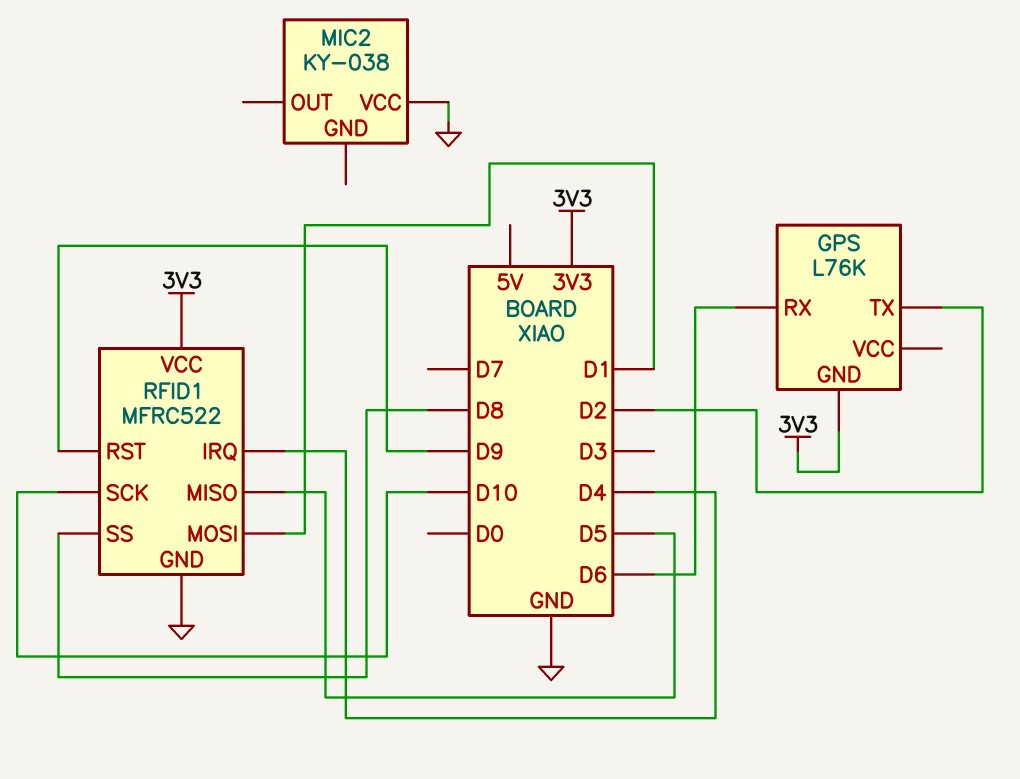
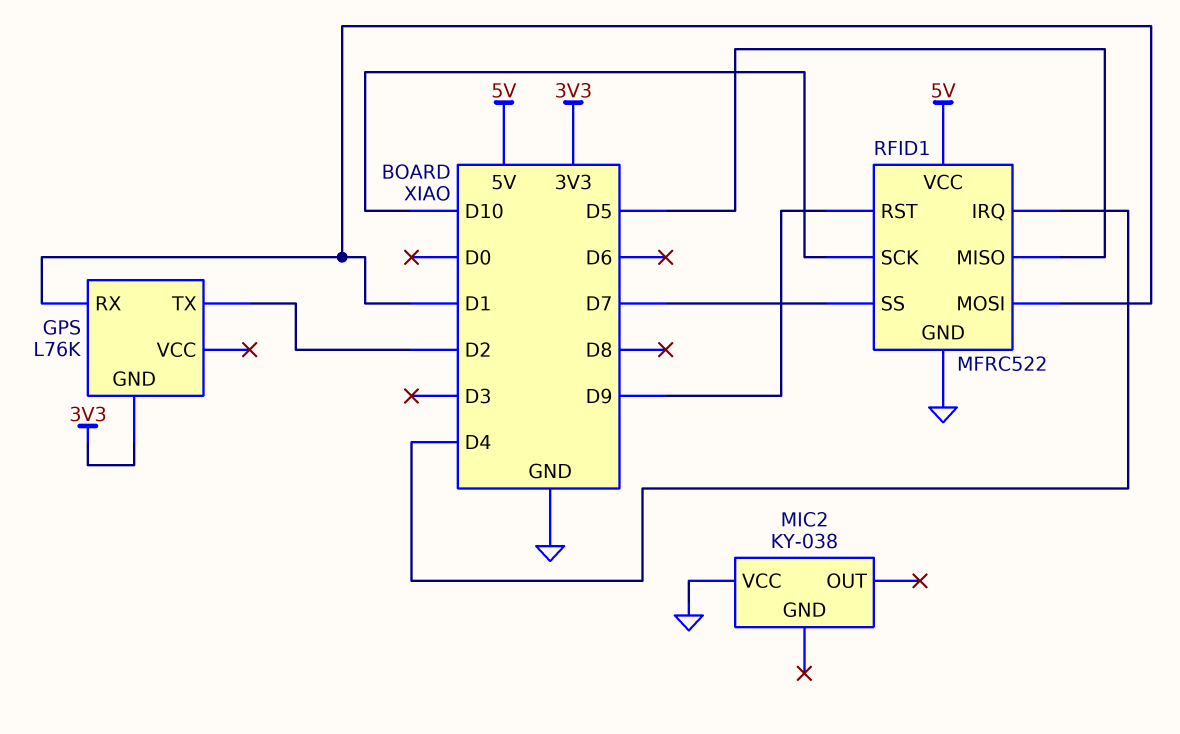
GPS pin RX: D6 -> D1
RFID1 pin SS: D8 -> D7
RFID1 pin VCC: 3V3 -> 5V

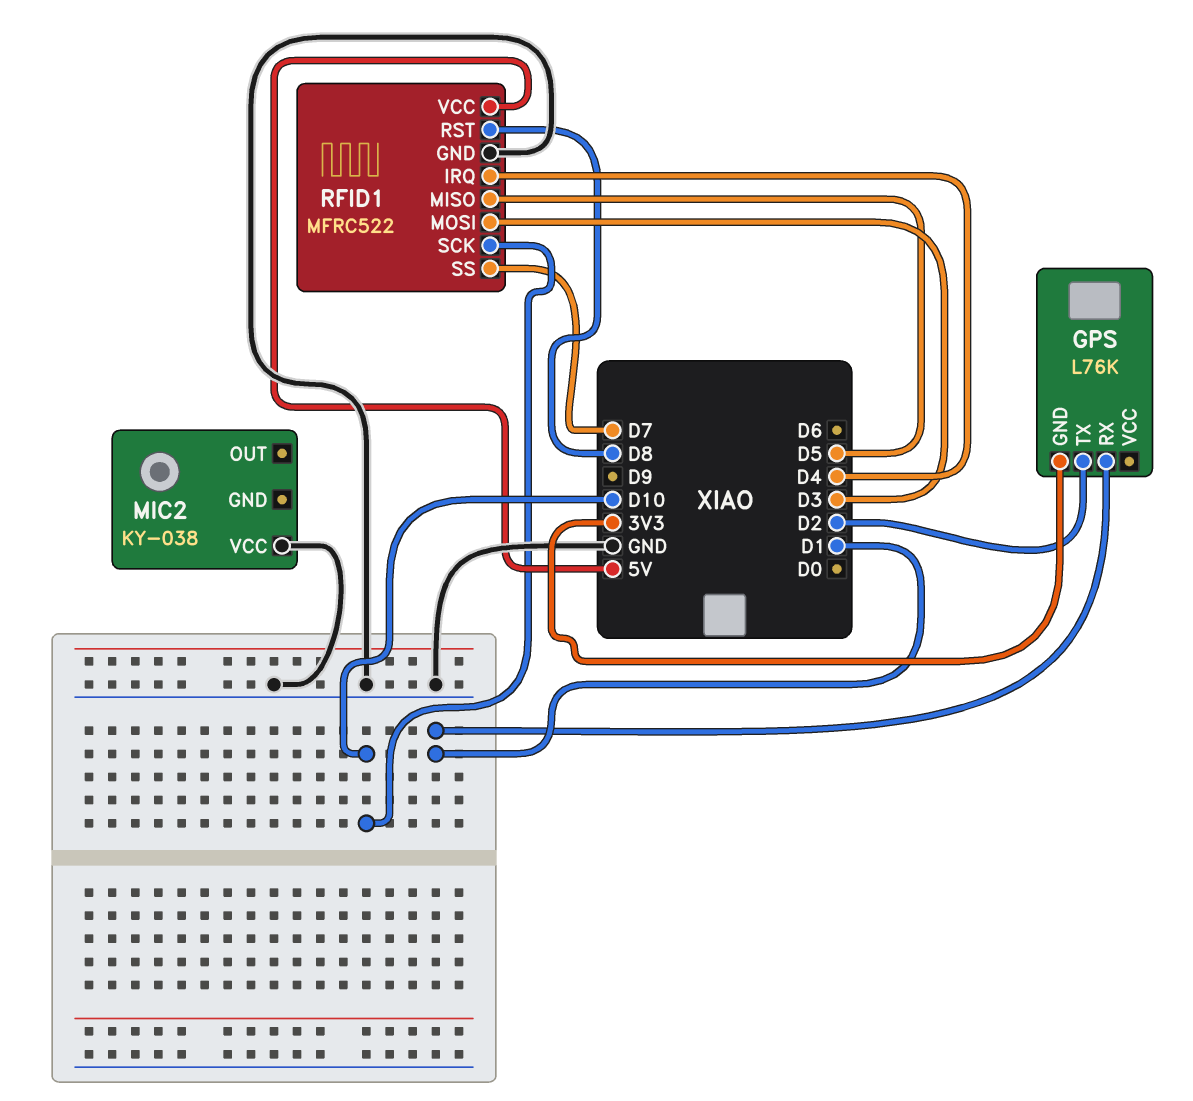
RFID1 pin MOSI: D1 -> D3
RFID1 pin RST: D9 -> D8

